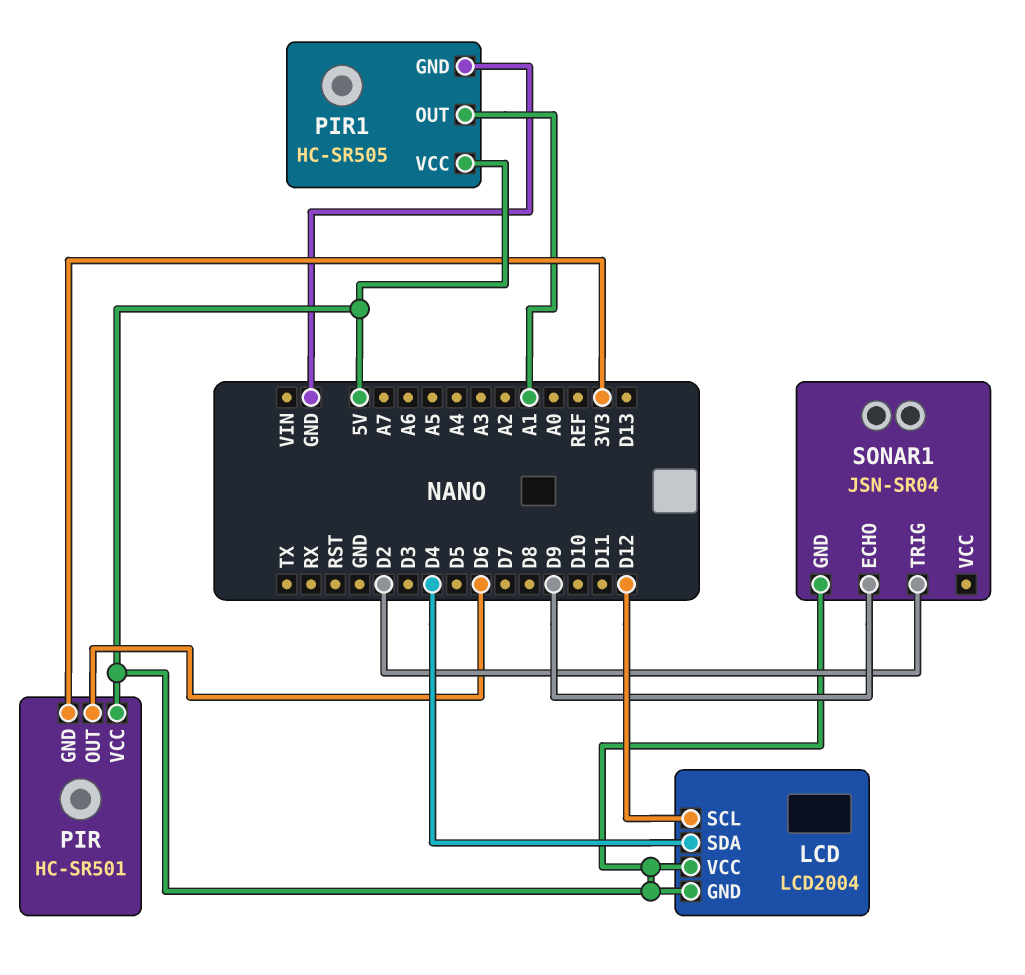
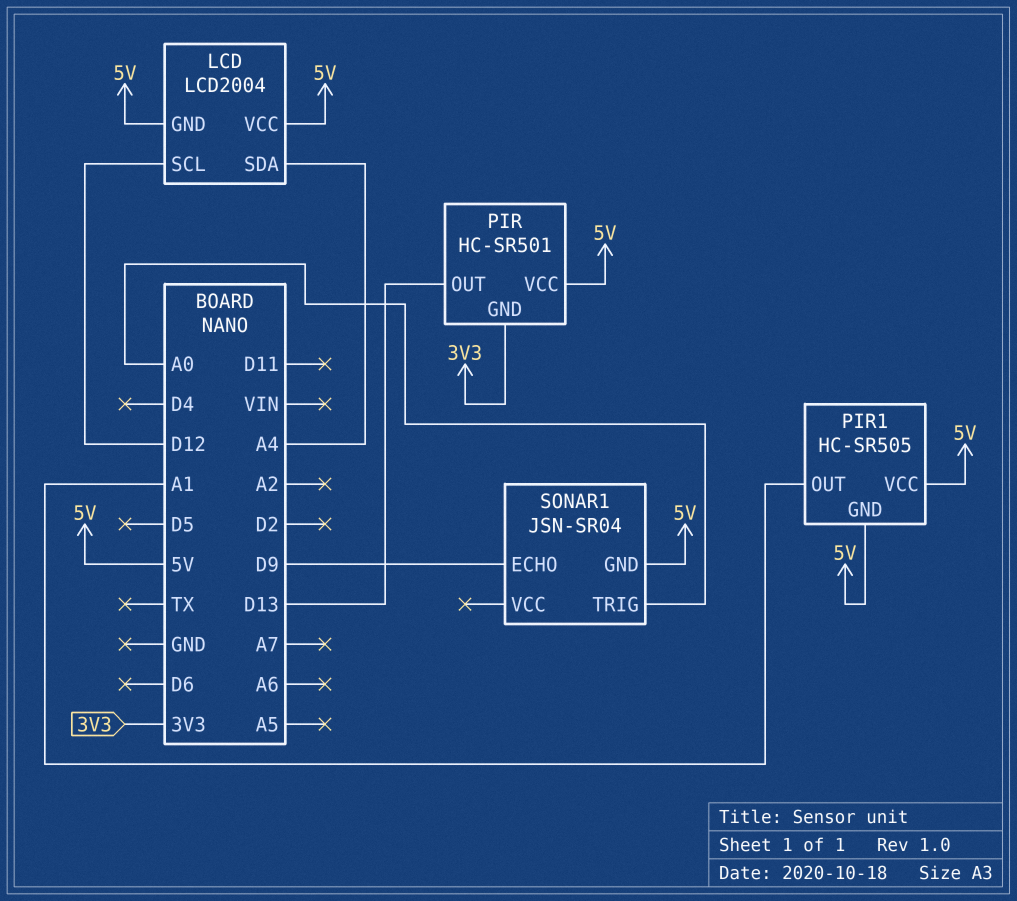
LCD pin SDA: D4 -> A4
PIR pin OUT: D6 -> D13
PIR1 pin GND: GND -> 5V
SONAR1 pin TRIG: D2 -> A0

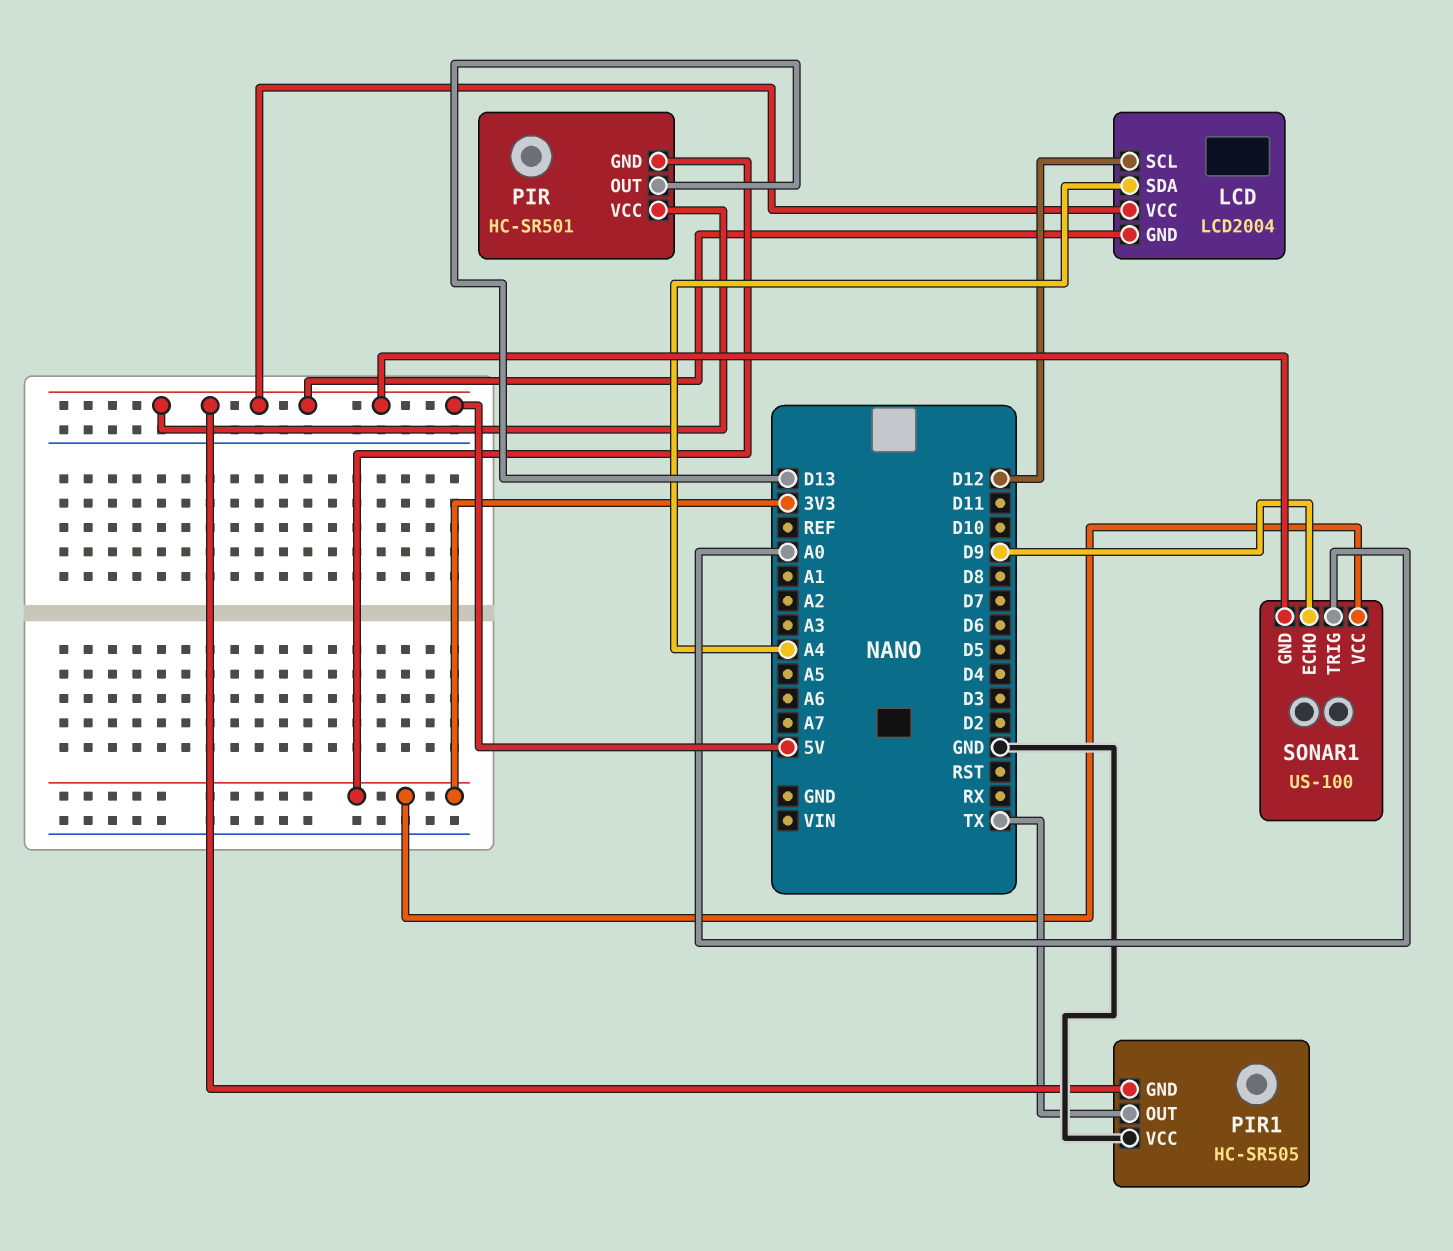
PIR1 pin OUT: A1 -> TX
PIR1 pin VCC: 5V -> GND
SONAR1: JSN-SR04 -> US-100
SONAR1 pin VCC: none -> 3V3

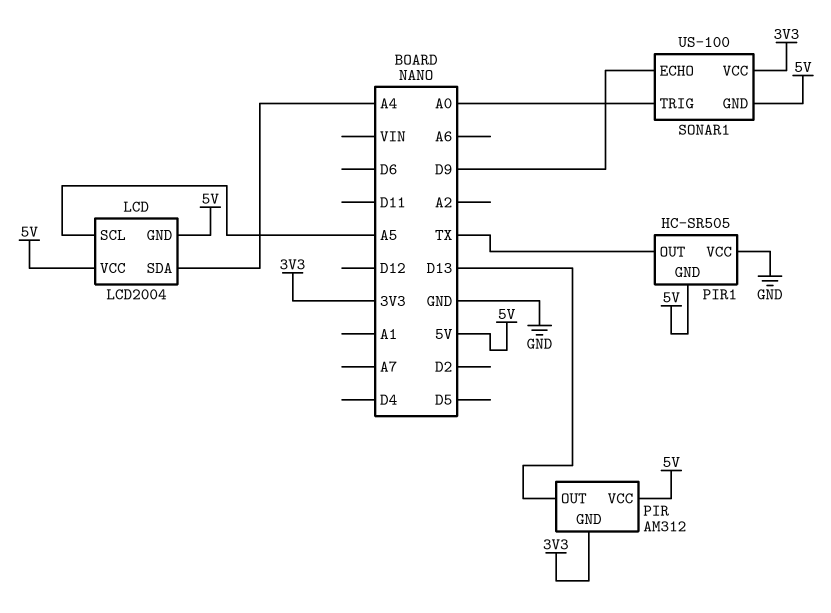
LCD pin SCL: D12 -> A5
PIR: HC-SR501 -> AM312

